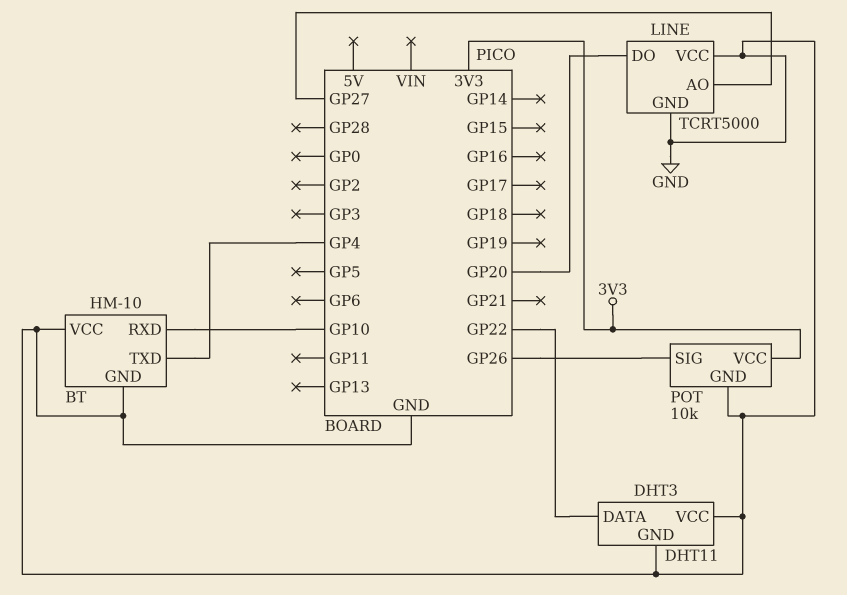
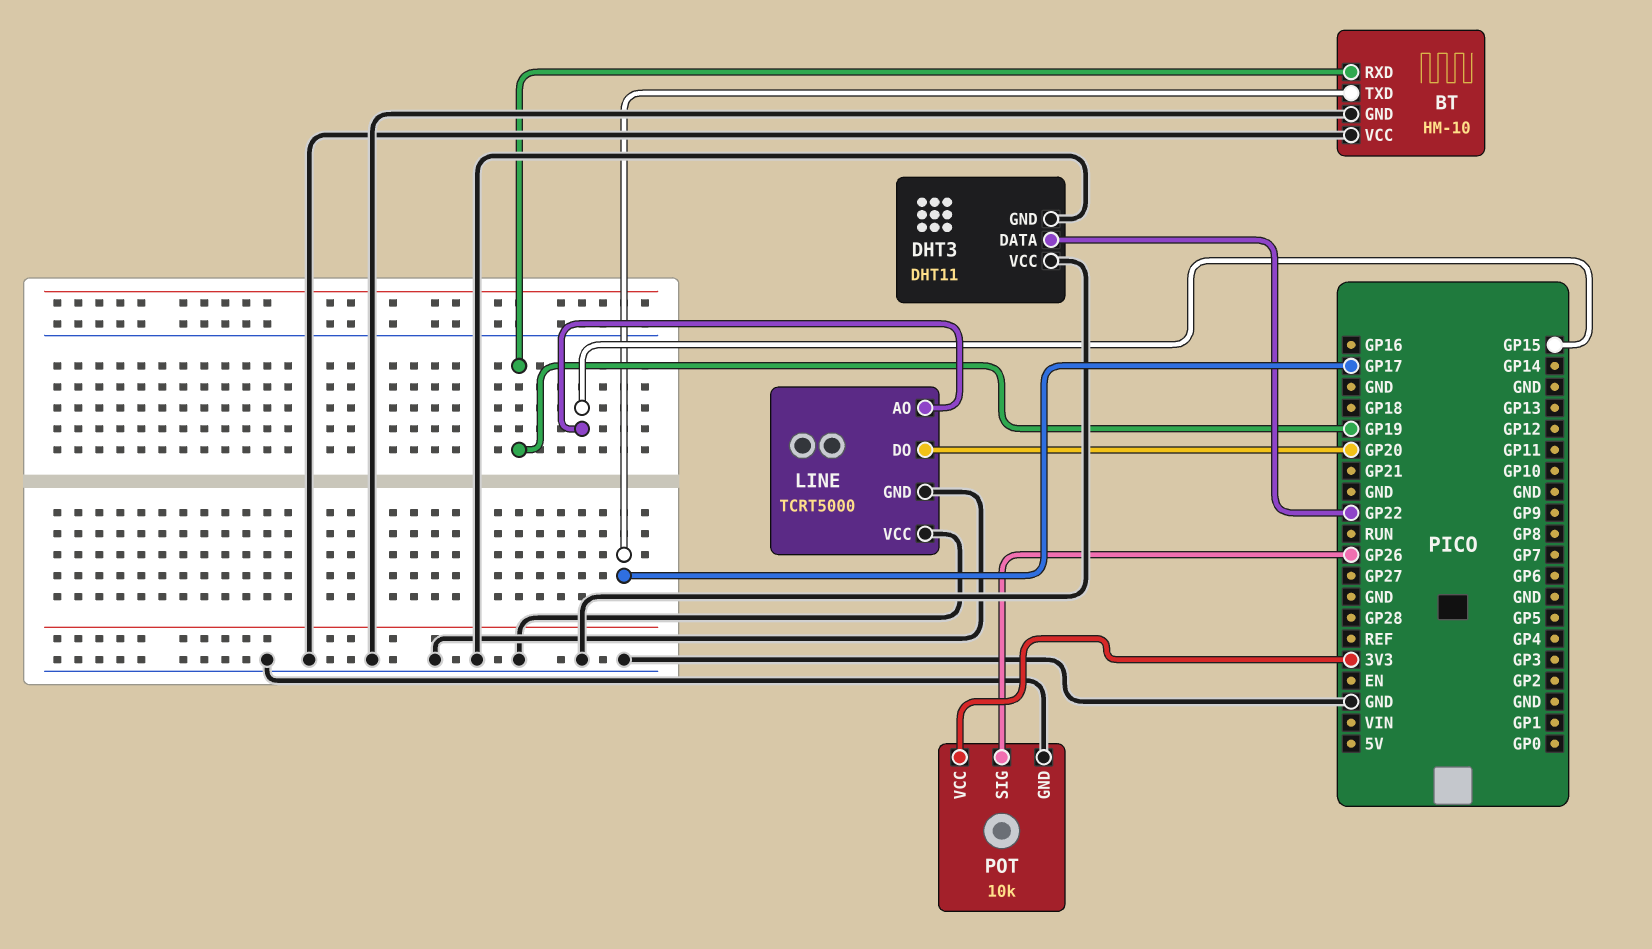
BT pin RXD: GP10 -> GP19
BT pin TXD: GP4 -> GP17
LINE pin AO: GP27 -> GP15

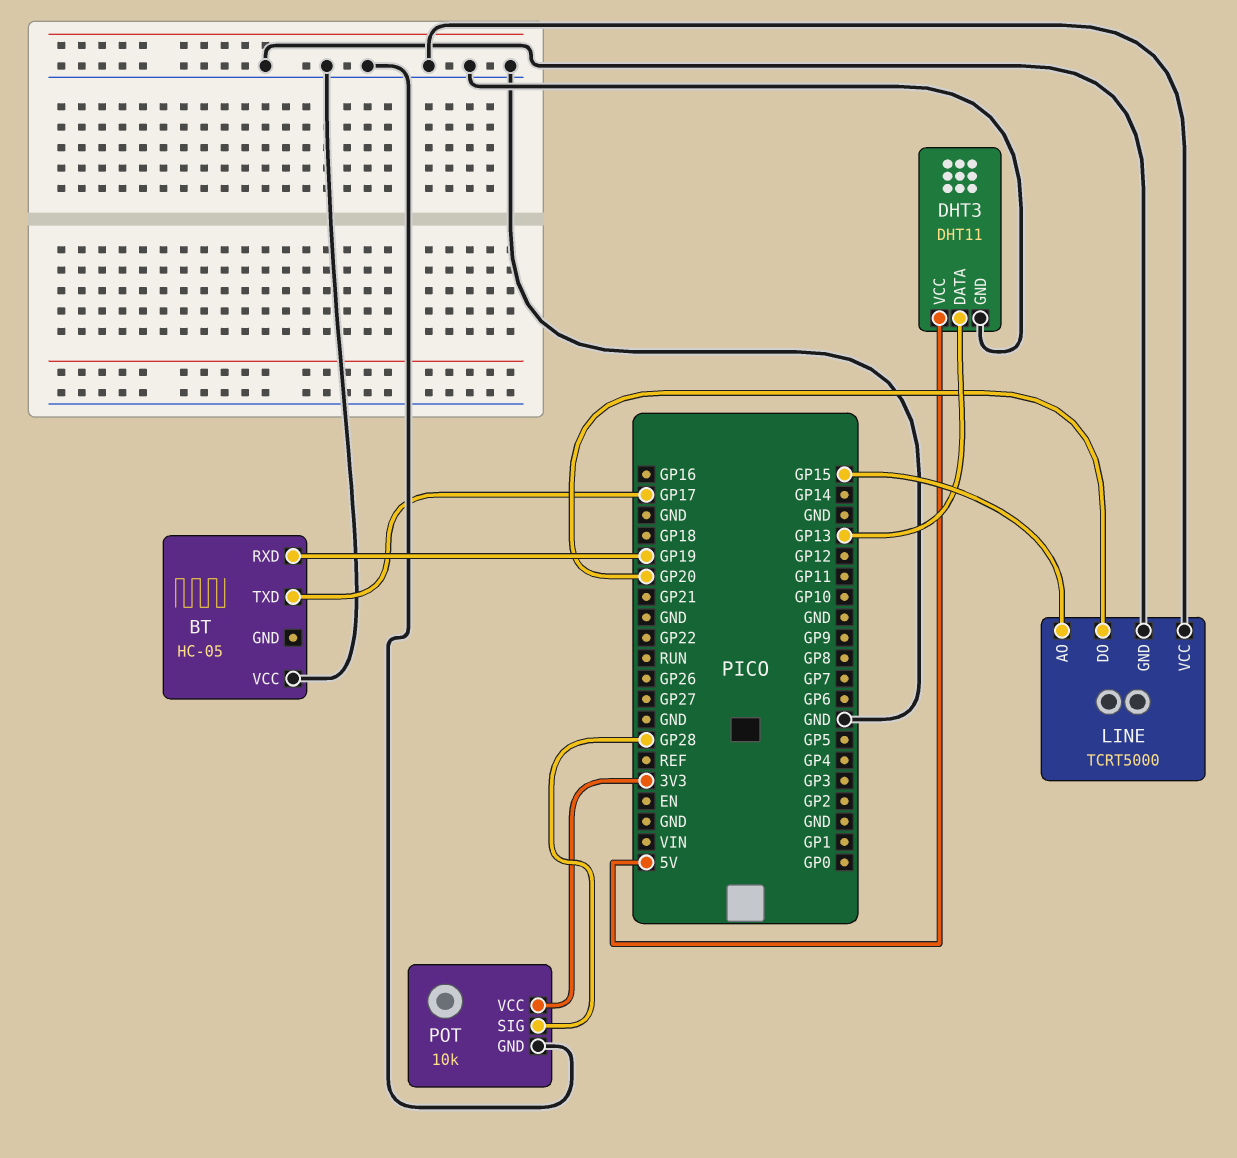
BT: HM-10 -> HC-05
BT pin GND: GND -> none
DHT3 pin DATA: GP22 -> GP13
DHT3 pin VCC: GND -> 5V
POT pin SIG: GP26 -> GP28

